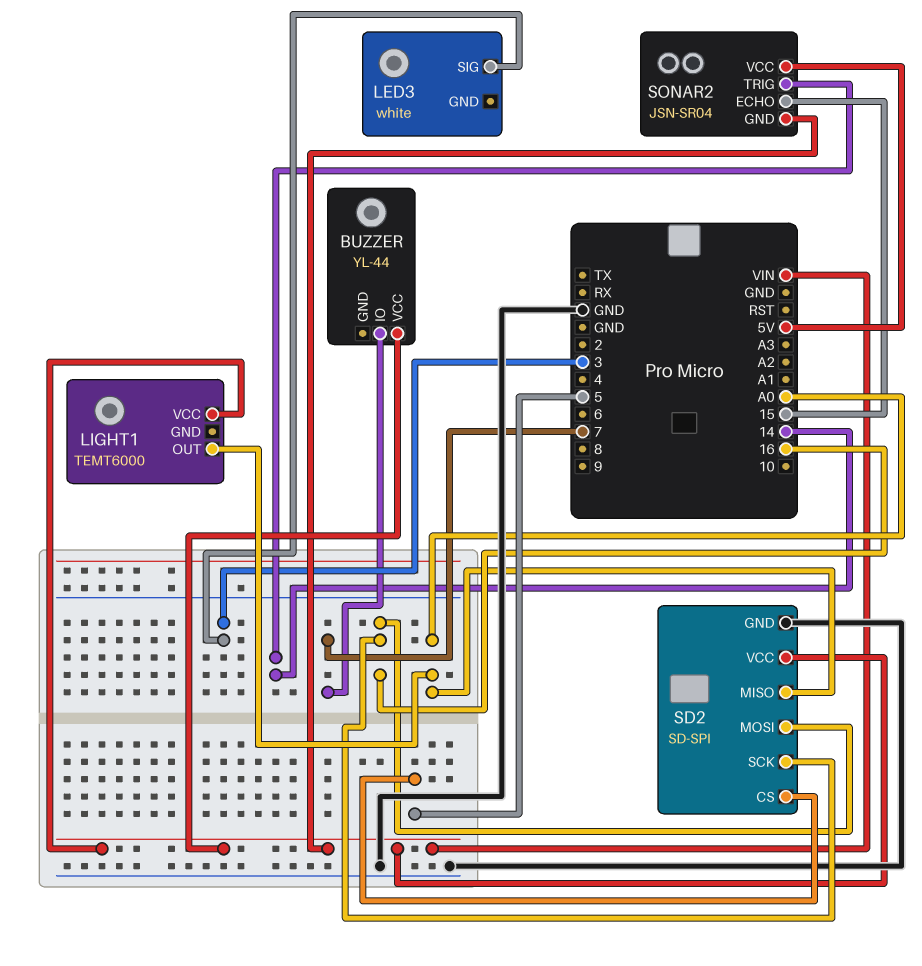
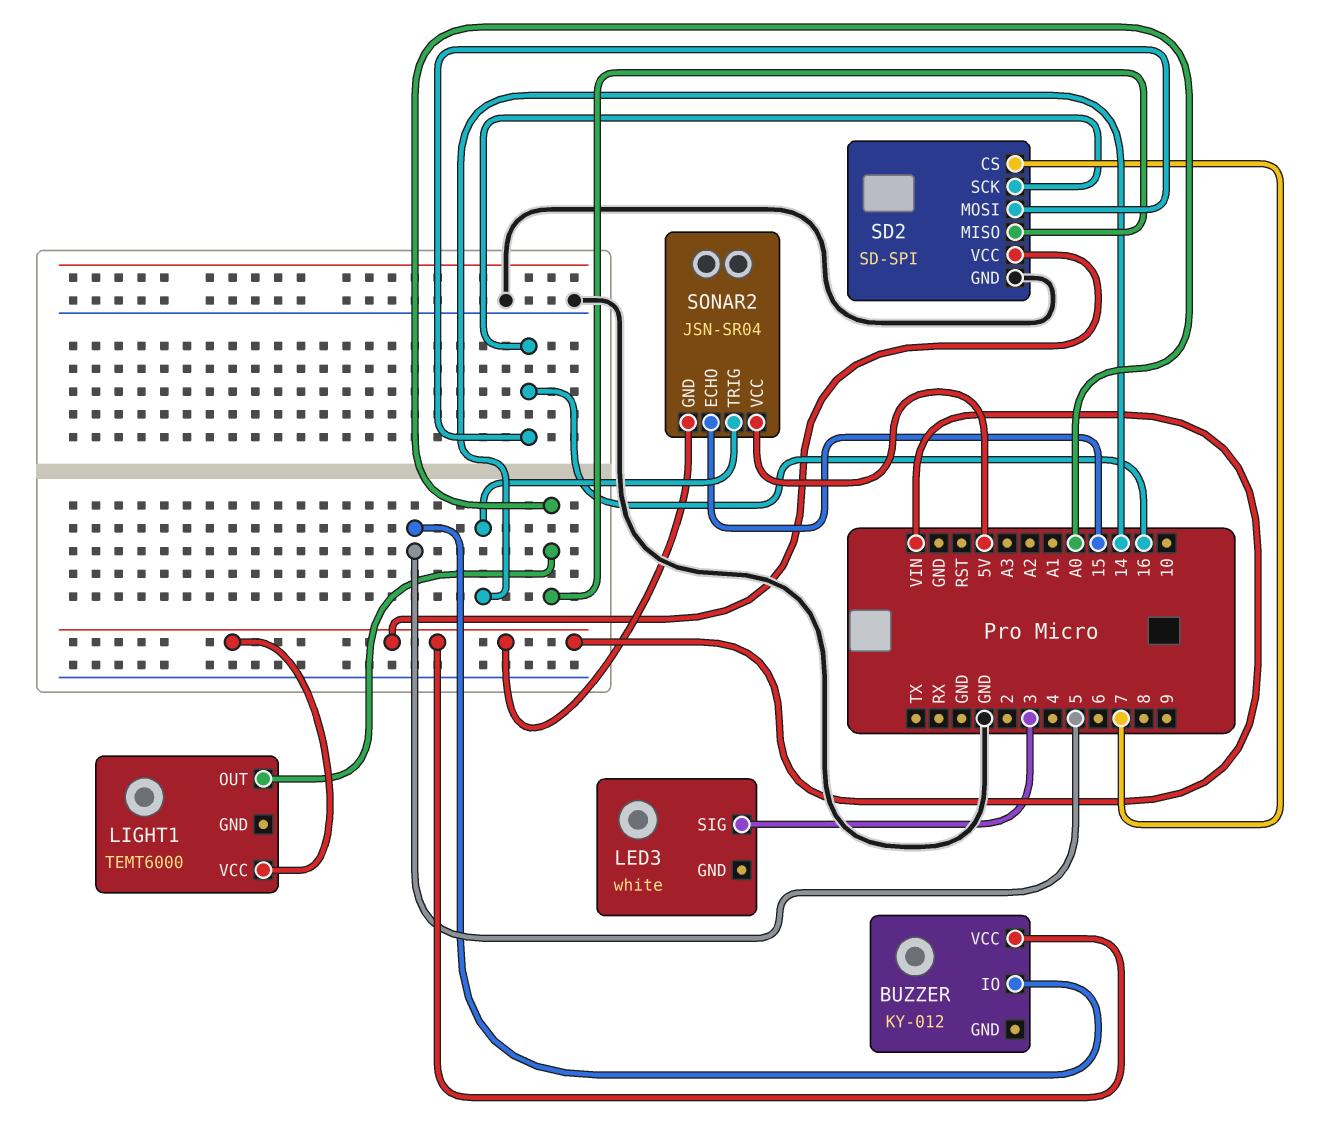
BUZZER: YL-44 -> KY-012
BUZZER pin IO: 7 -> 5
SD2 pin CS: 5 -> 7

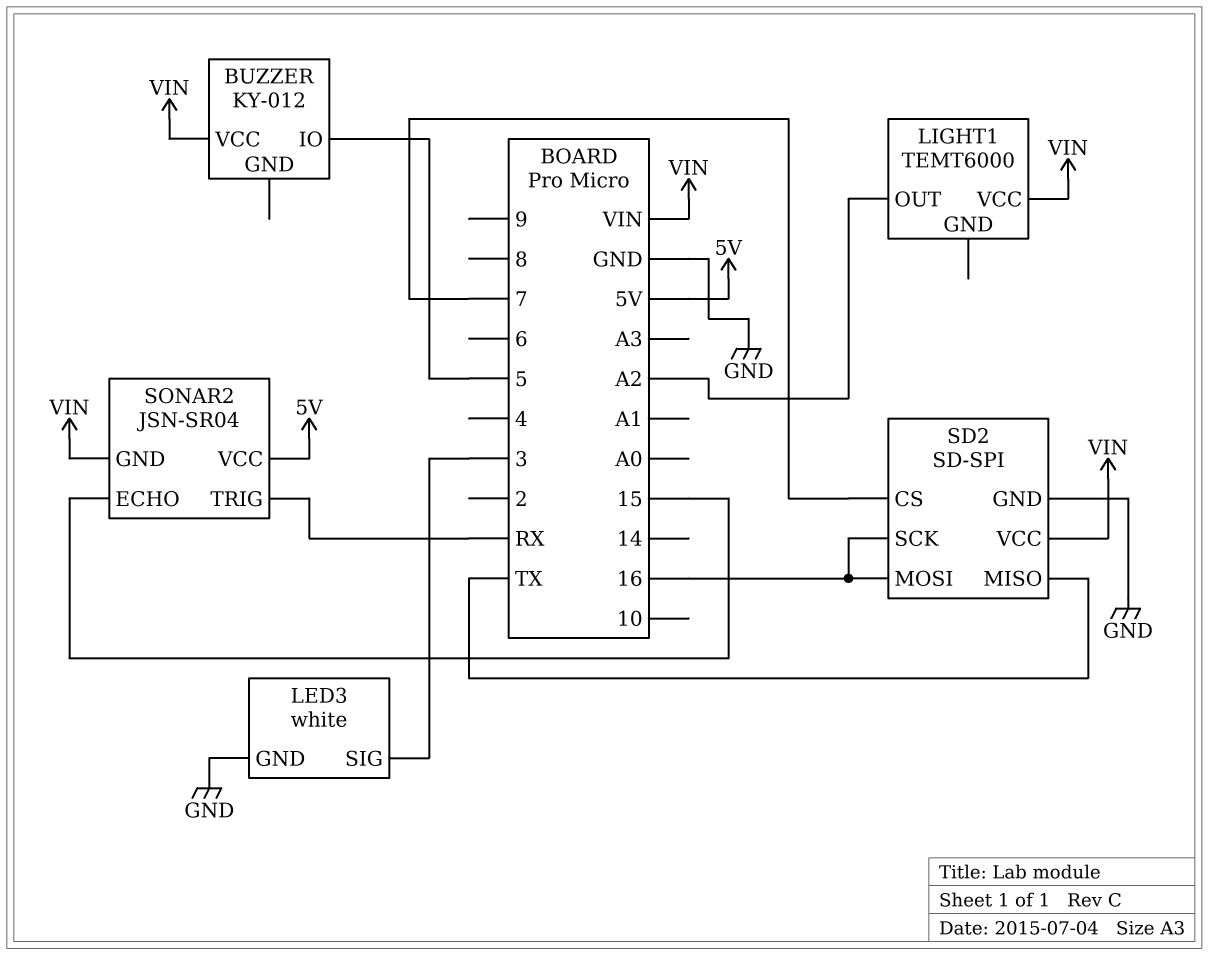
LED3 pin GND: none -> GND
LIGHT1 pin OUT: A0 -> A2
SD2 pin MISO: A0 -> TX
SONAR2 pin TRIG: 14 -> RX

